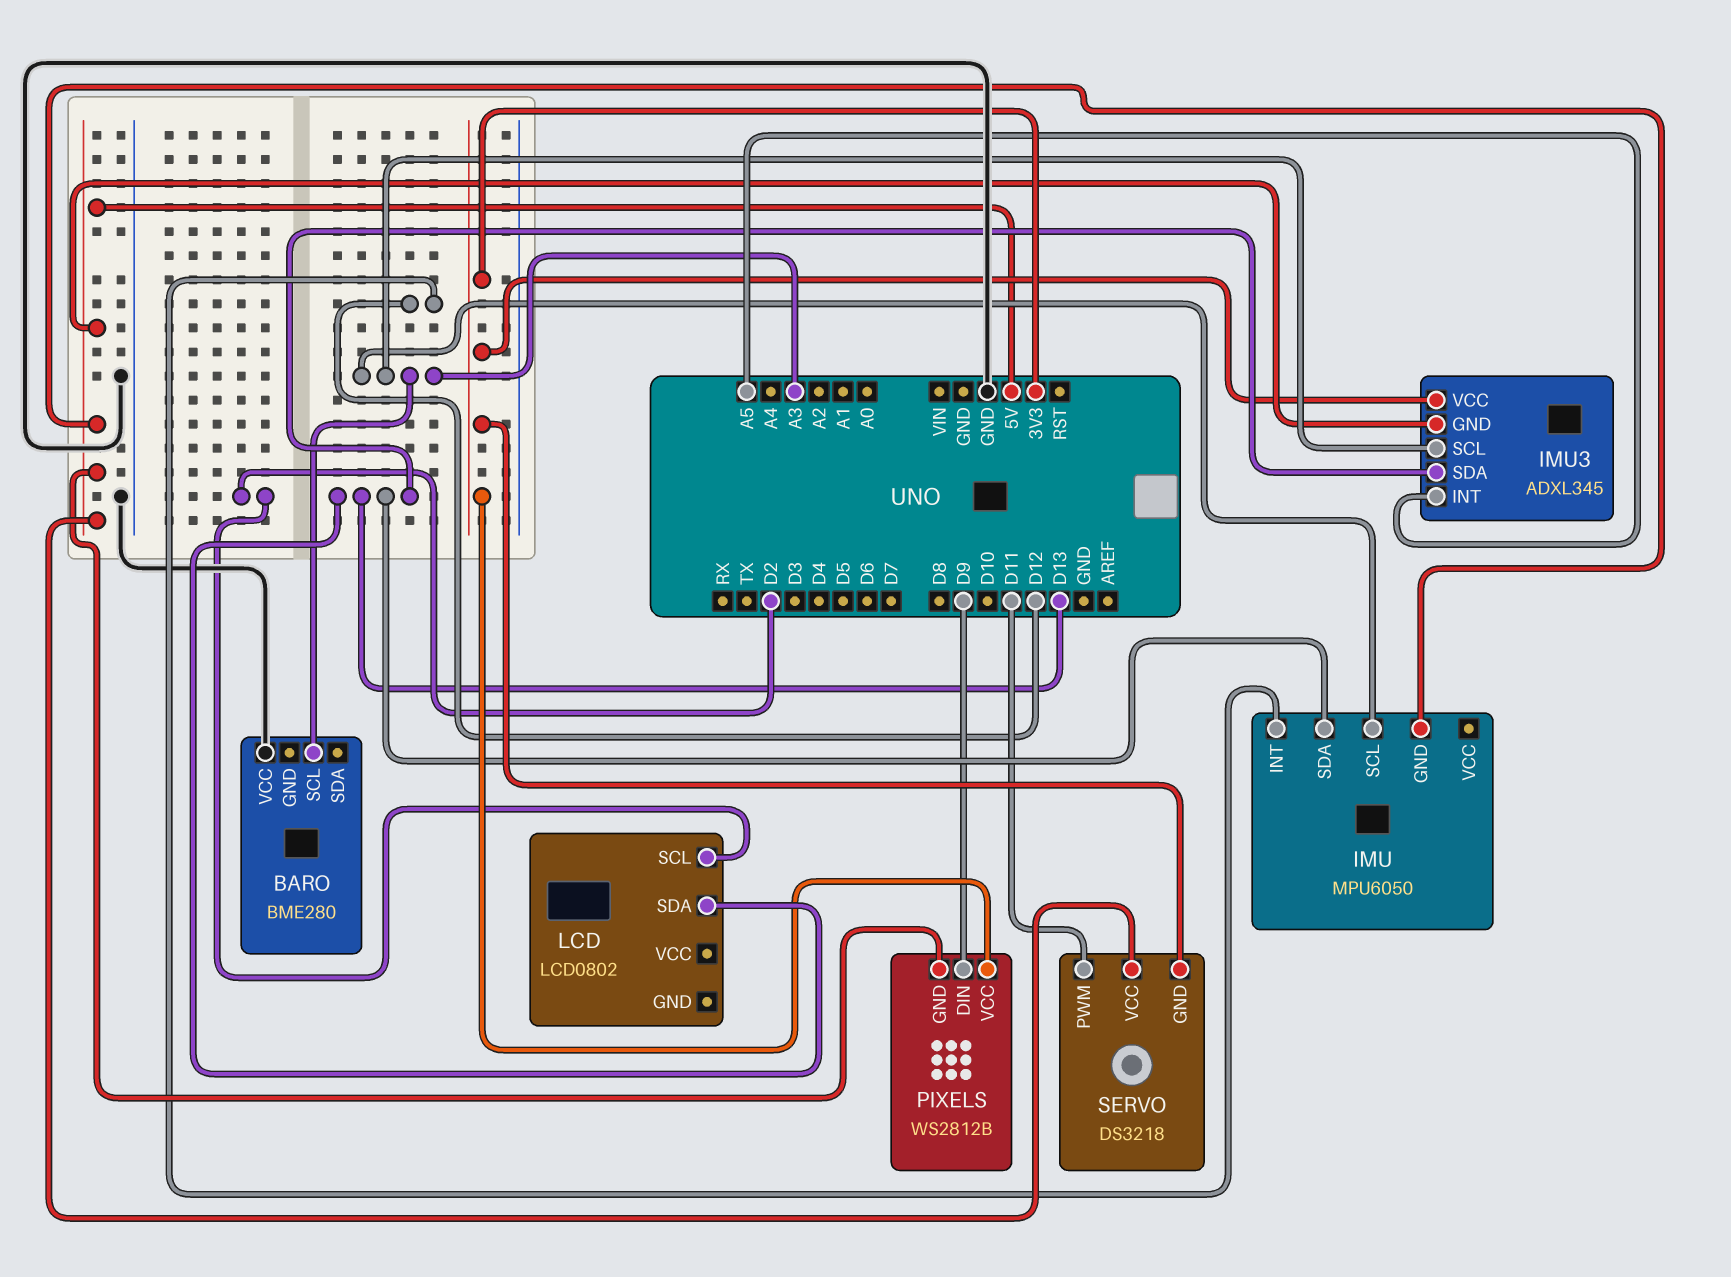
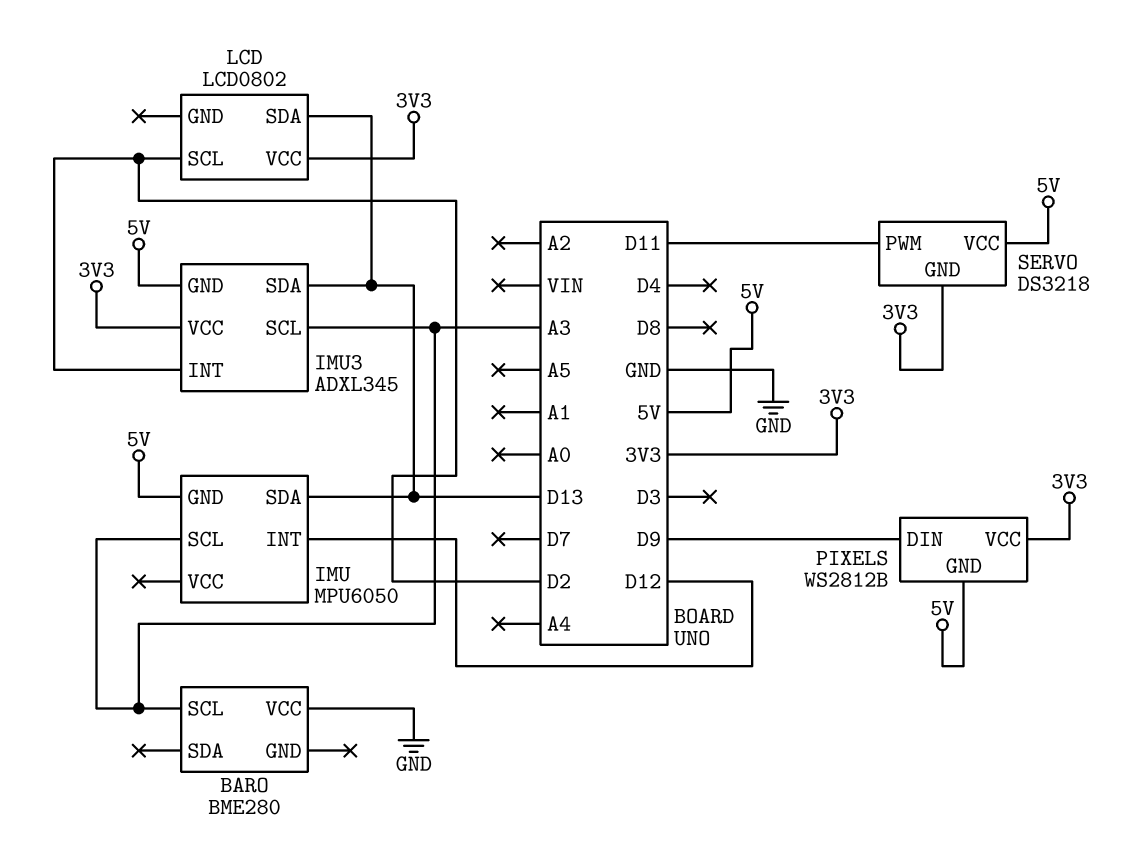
IMU3 pin INT: A5 -> D2
LCD pin VCC: none -> 3V3

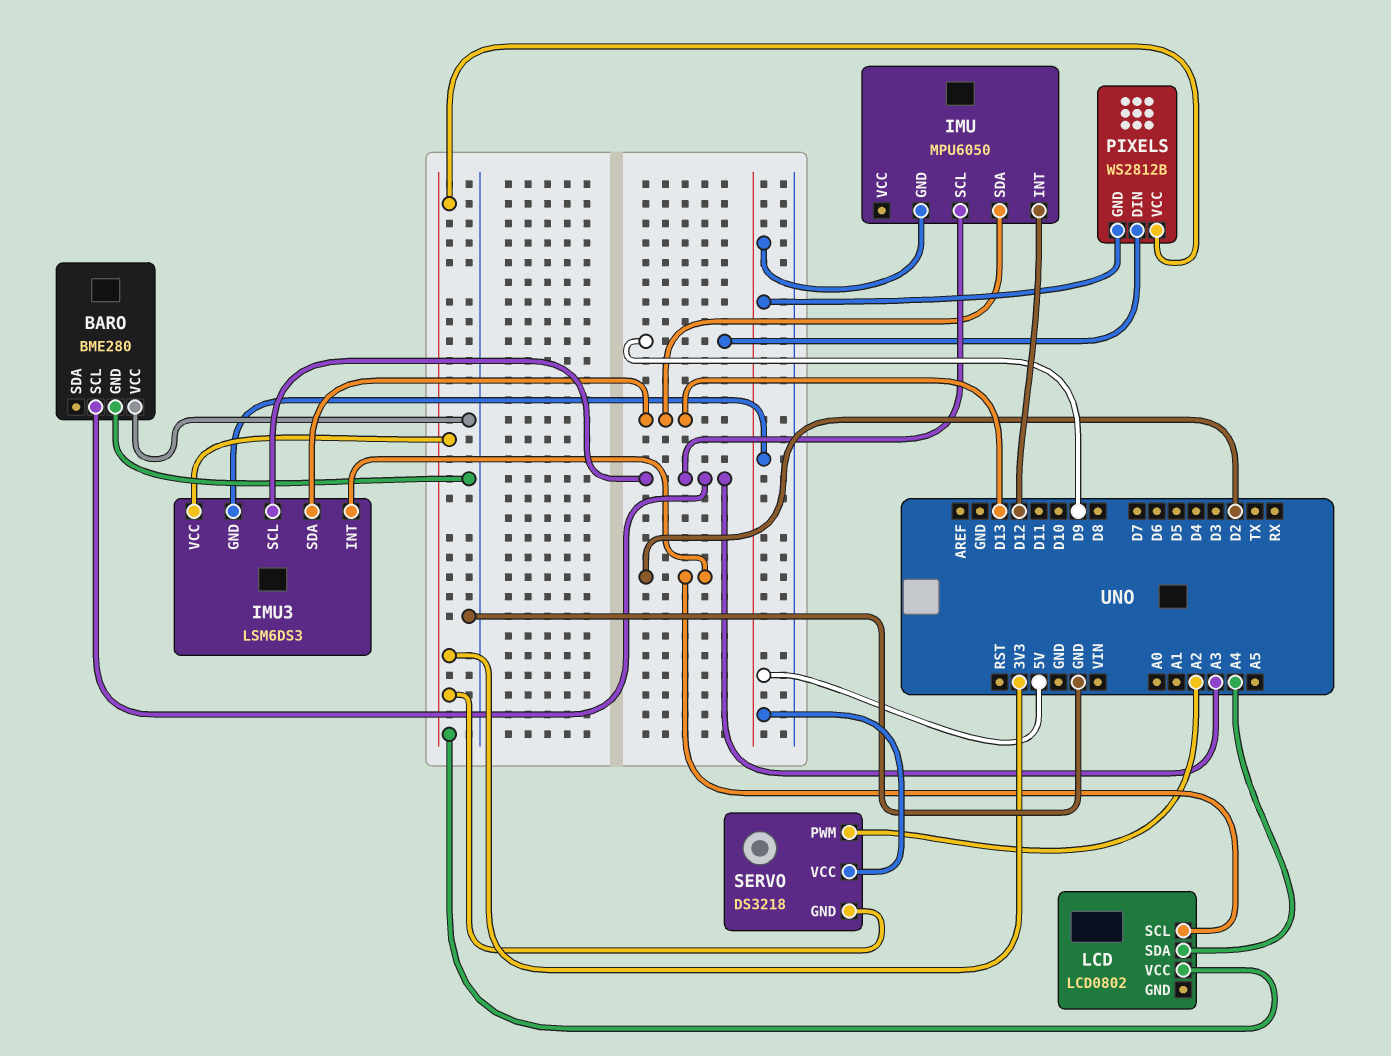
BARO pin GND: none -> GND
IMU3: ADXL345 -> LSM6DS3
LCD pin SDA: D13 -> A4
SERVO pin PWM: D11 -> A2

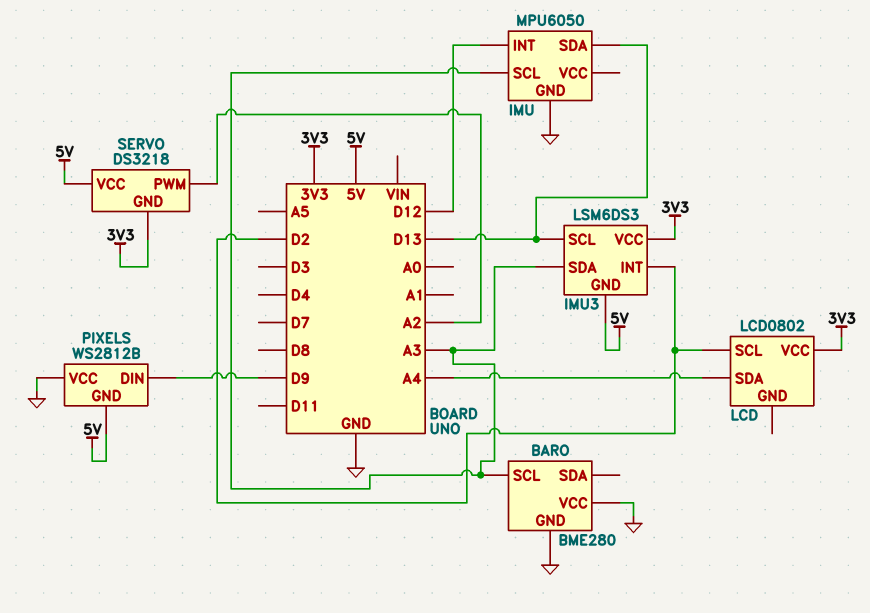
IMU pin GND: 5V -> GND
IMU3 pin SCL: A3 -> D13
IMU3 pin SDA: D13 -> A3
PIXELS pin VCC: 3V3 -> GND

